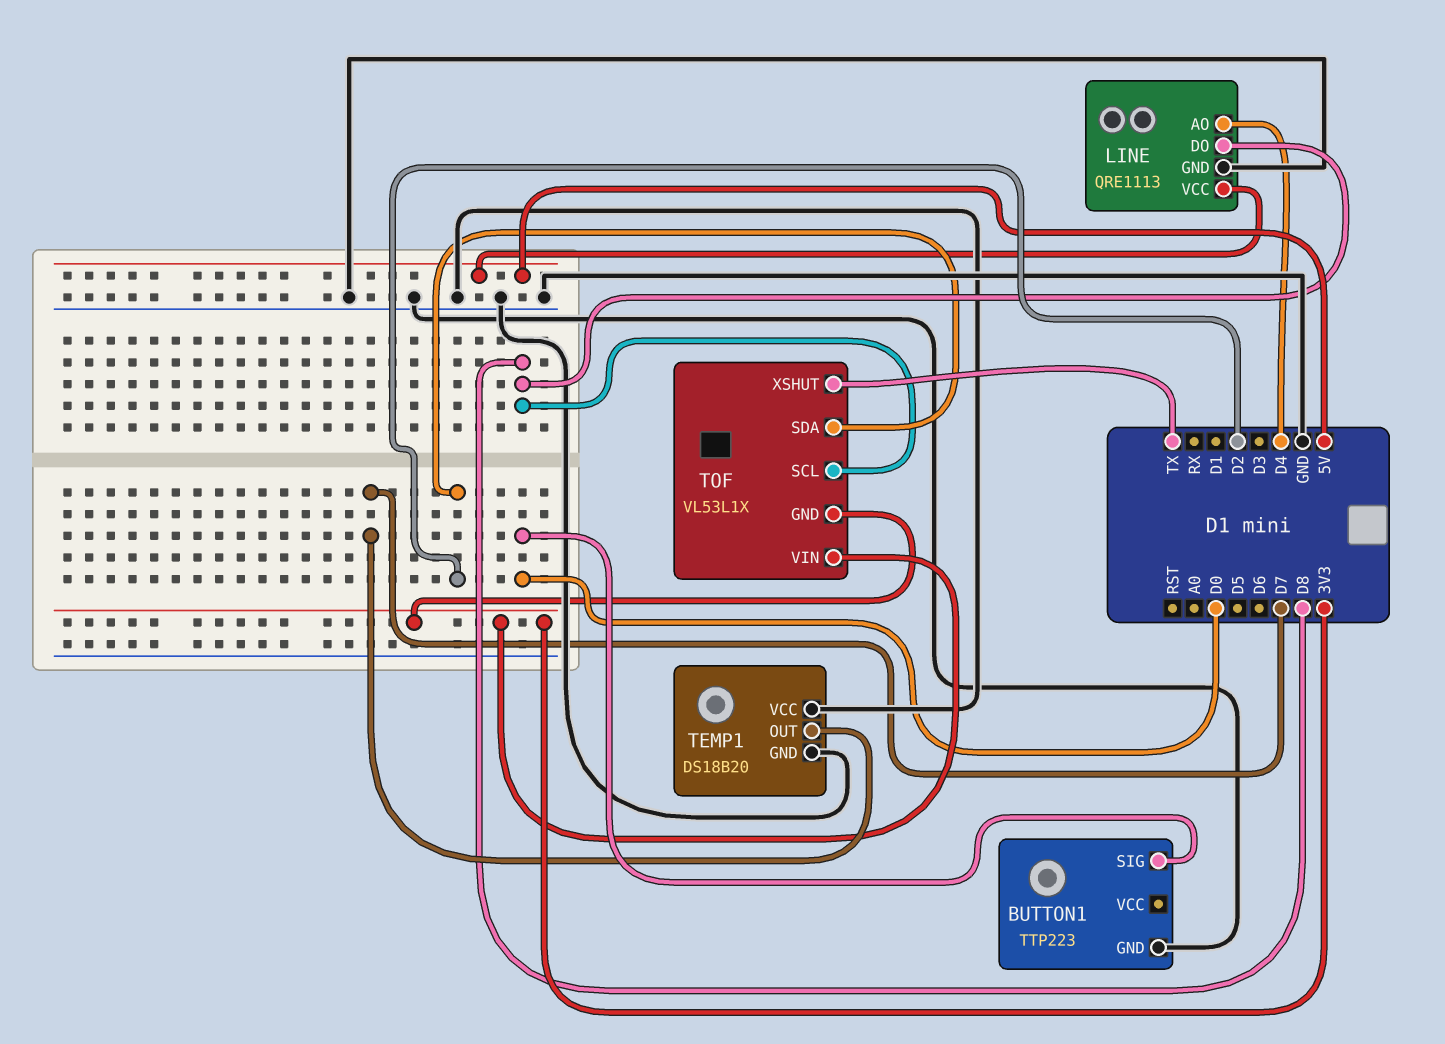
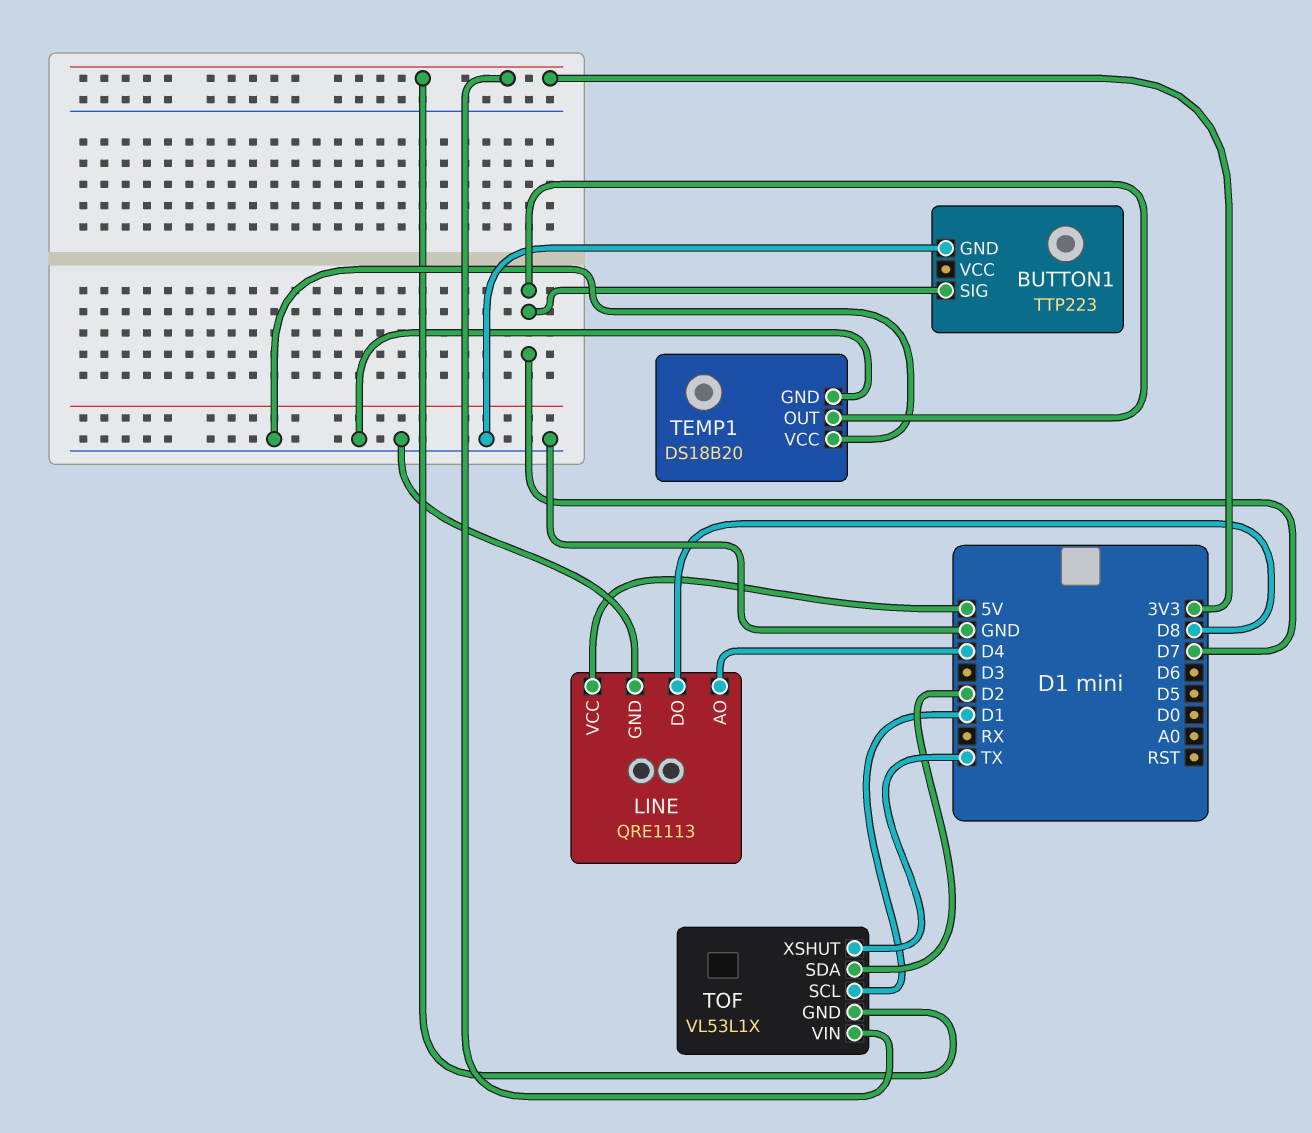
BUTTON1 pin SIG: D0 -> D7
TOF pin SCL: D8 -> D1

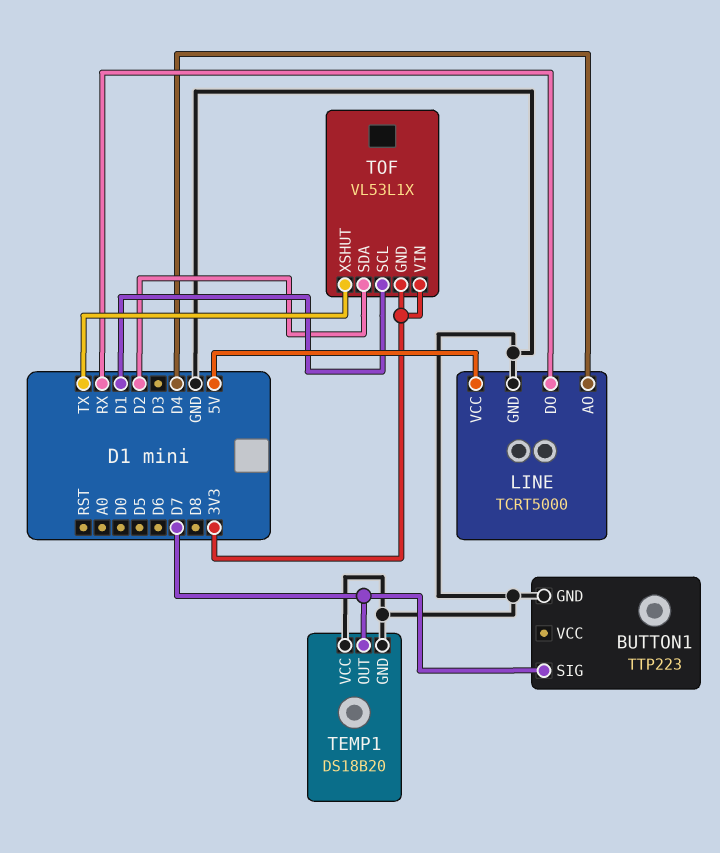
LINE: QRE1113 -> TCRT5000
LINE pin DO: D8 -> RX

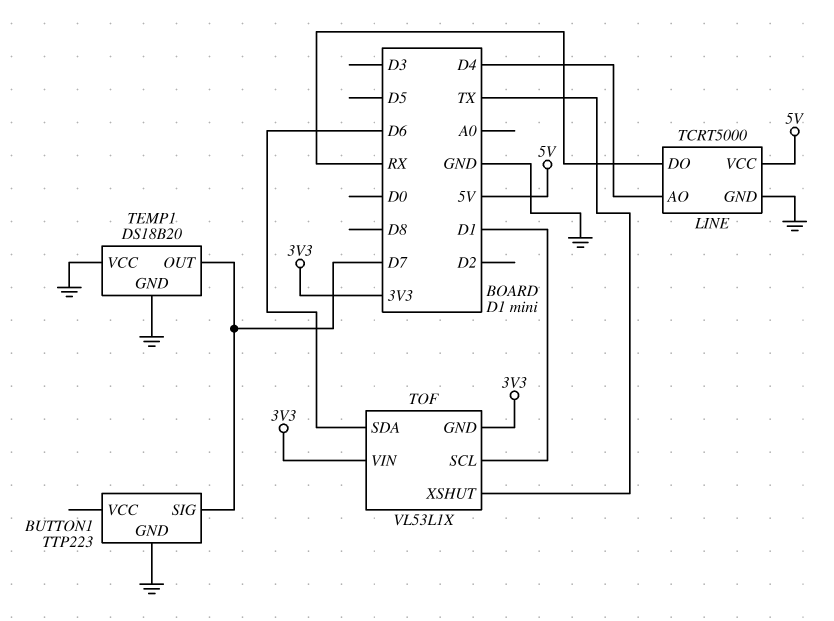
TOF pin SDA: D2 -> D6

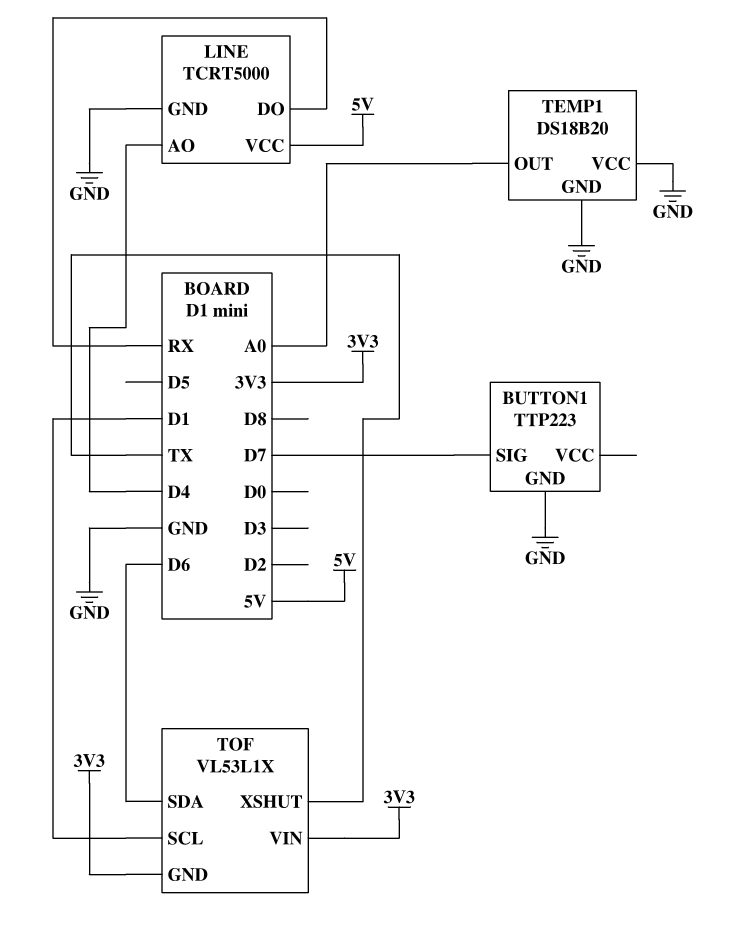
TEMP1 pin OUT: D7 -> A0

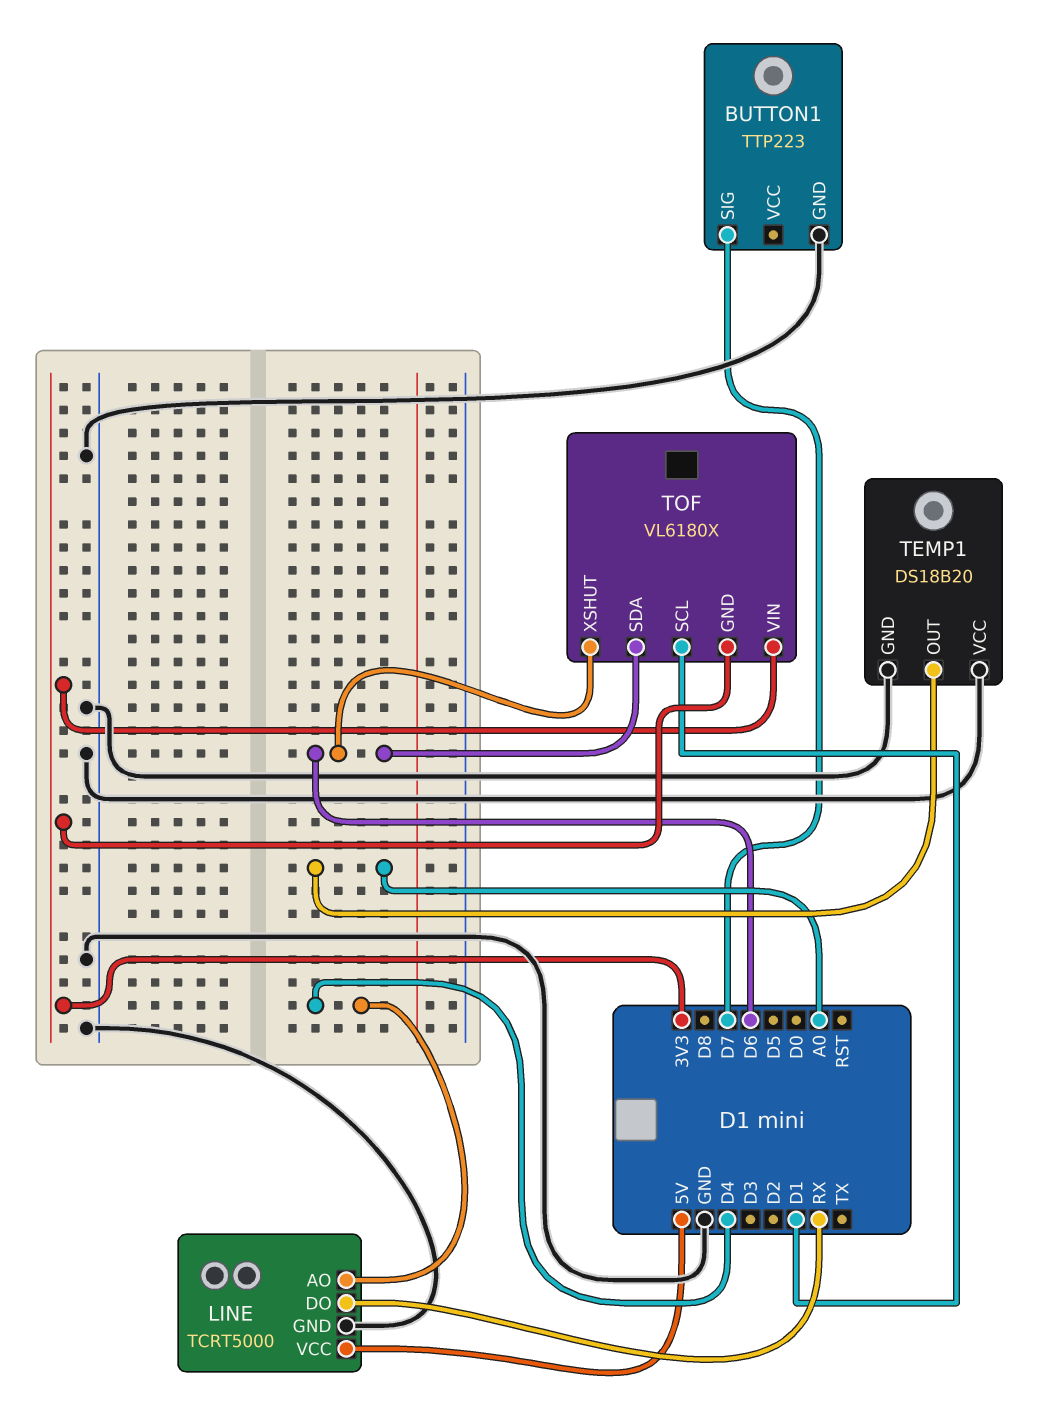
TOF: VL53L1X -> VL6180X
TOF pin XSHUT: TX -> D6

